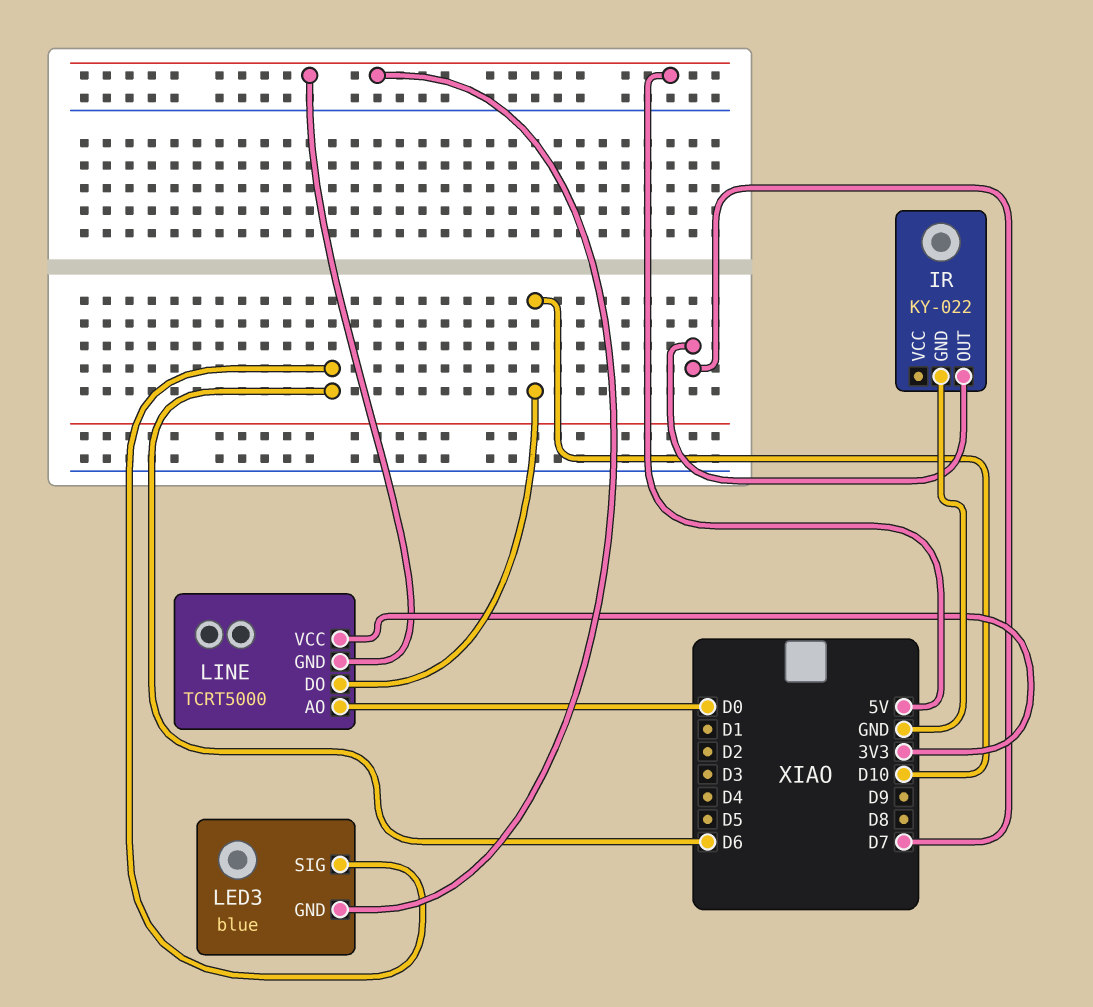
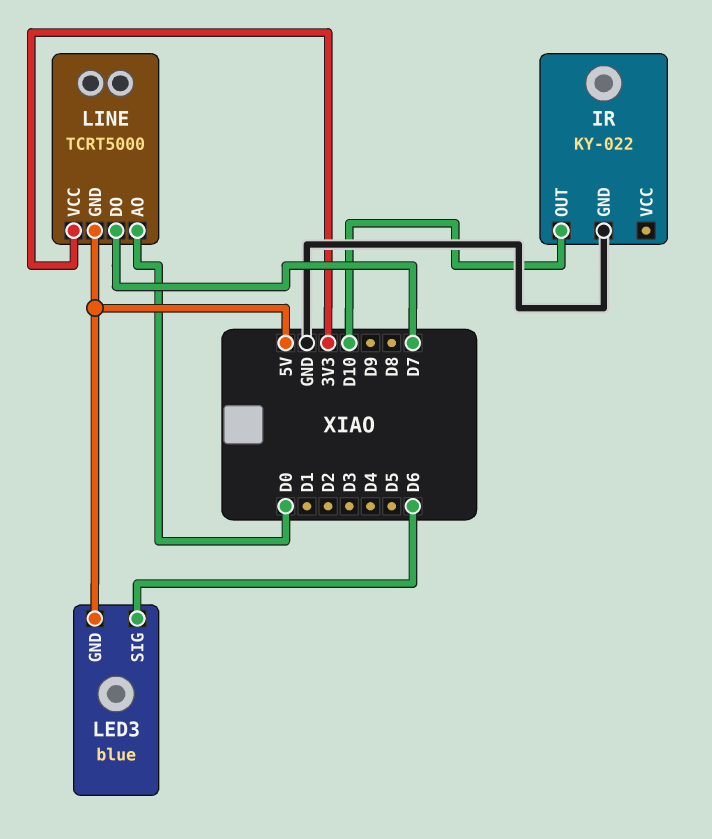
IR pin OUT: D7 -> D10
LINE pin DO: D10 -> D7

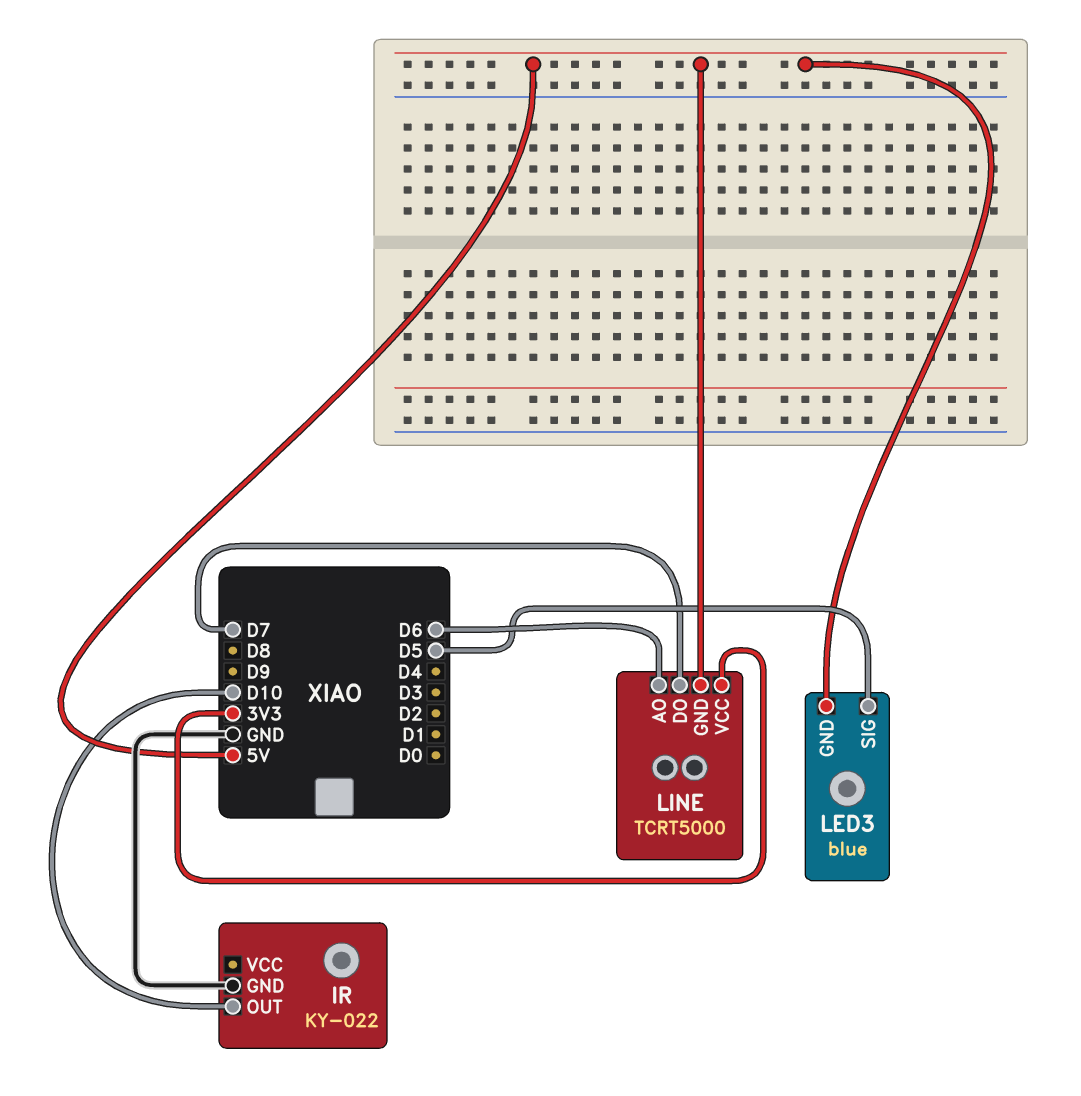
LED3 pin SIG: D6 -> D5
LINE pin AO: D0 -> D6

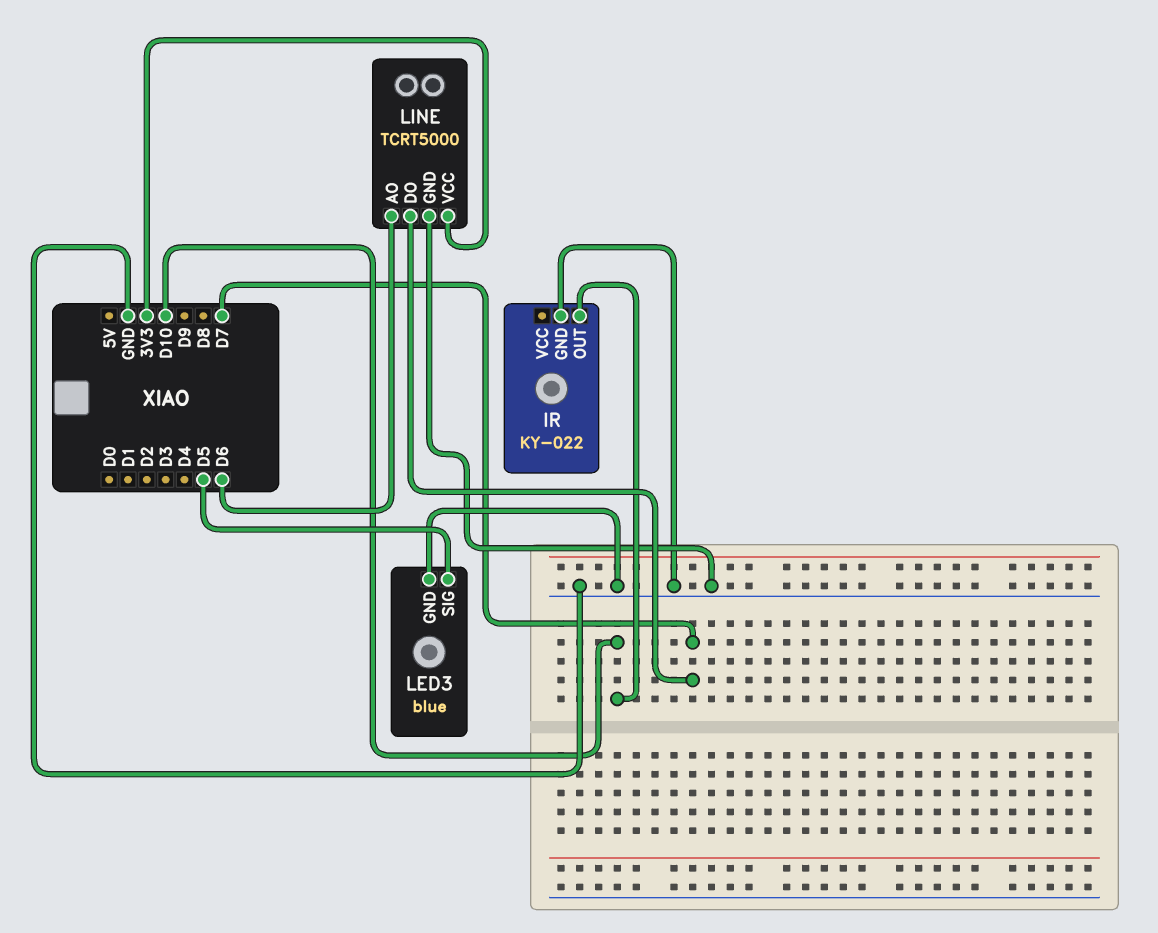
LED3 pin GND: 5V -> GND
LINE pin GND: 5V -> GND

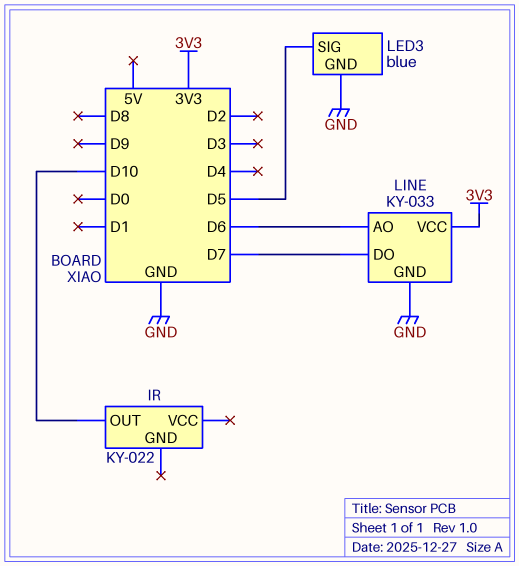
IR pin GND: GND -> none
LINE: TCRT5000 -> KY-033

